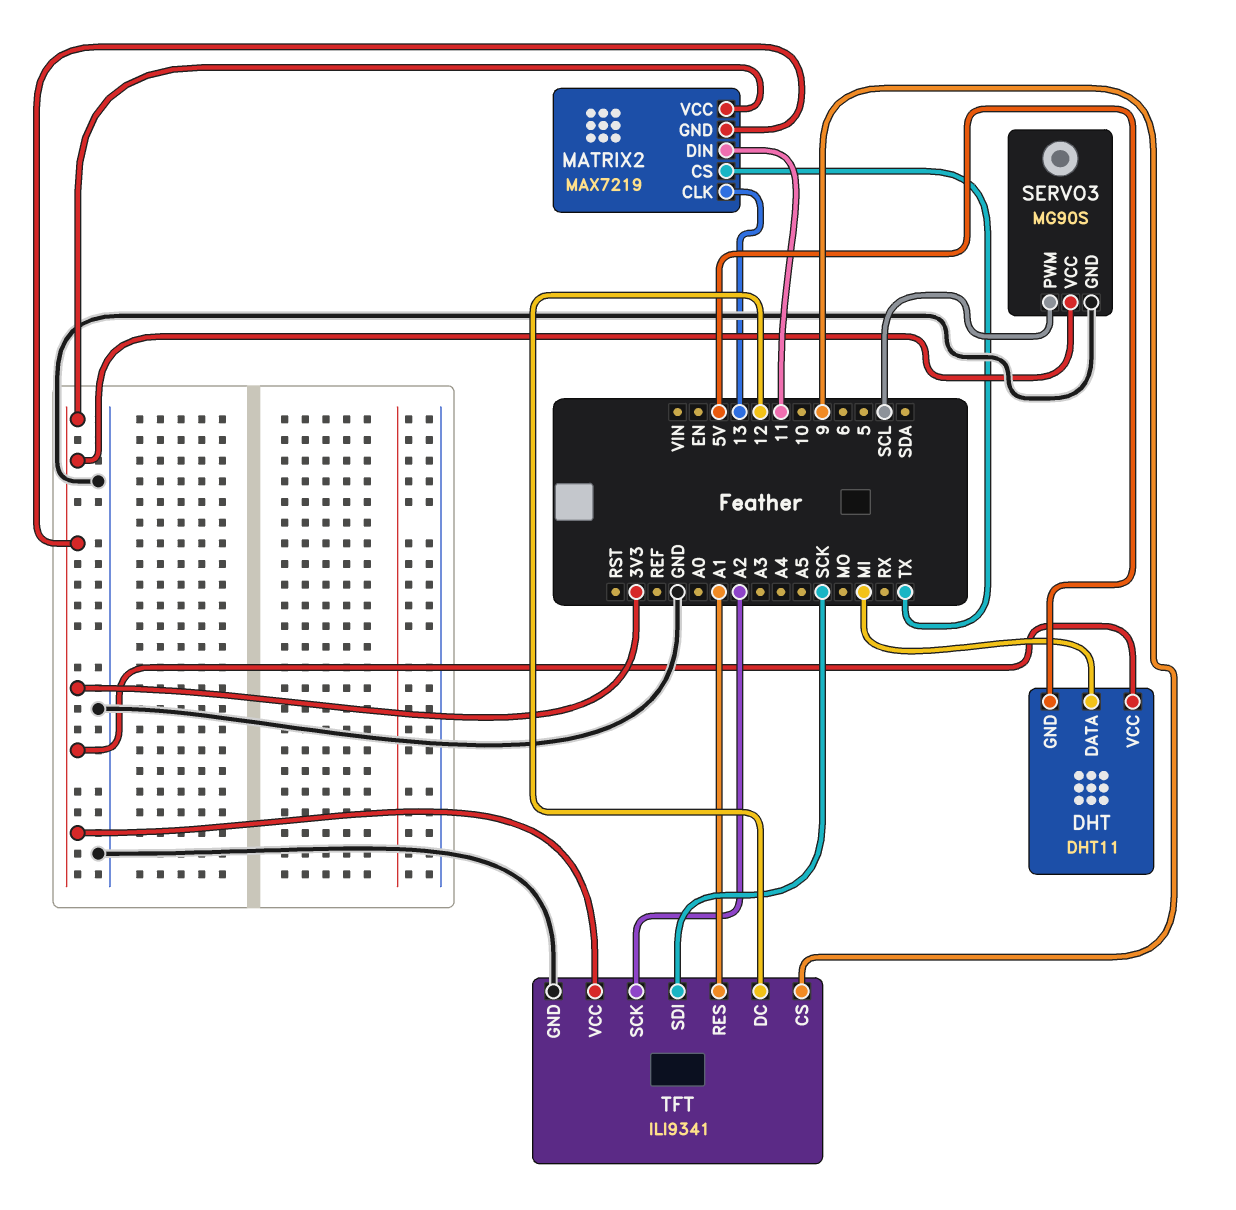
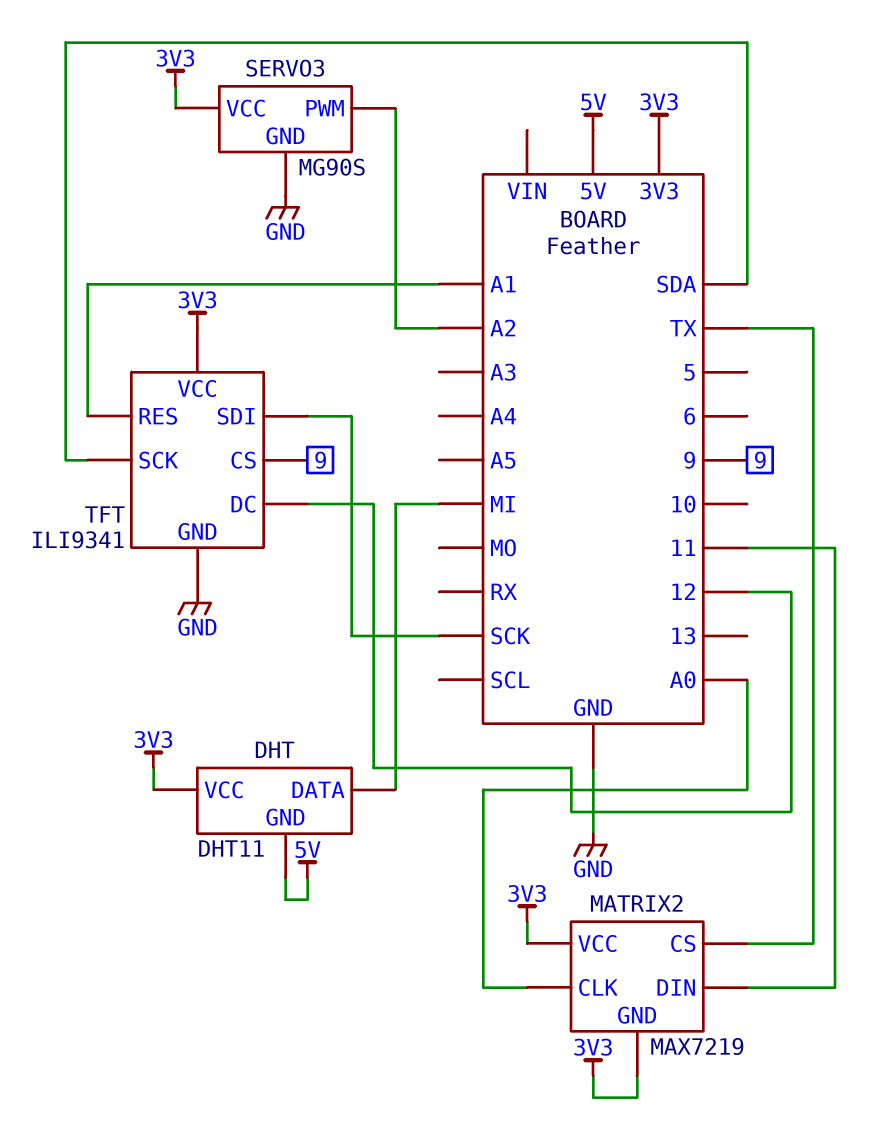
MATRIX2 pin CLK: 13 -> A0
SERVO3 pin PWM: SCL -> A2
TFT pin SCK: A2 -> SDA

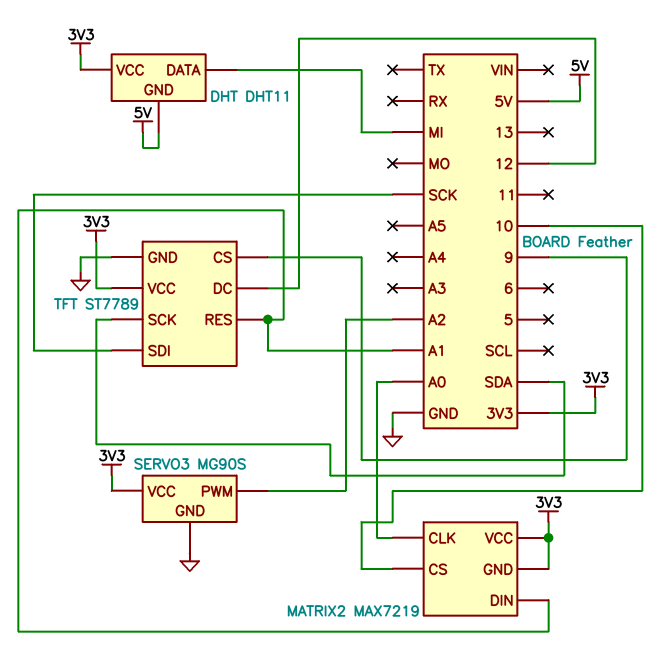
MATRIX2 pin CS: TX -> 10
MATRIX2 pin DIN: 11 -> A1
TFT: ILI9341 -> ST7789

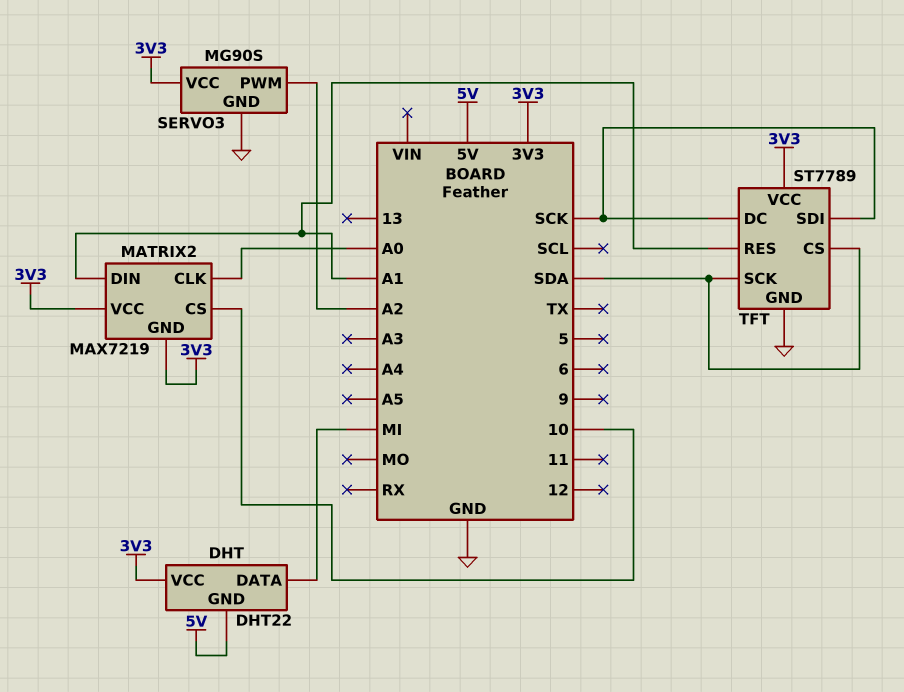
DHT: DHT11 -> DHT22
TFT pin CS: 9 -> SDA
TFT pin DC: 12 -> SCK

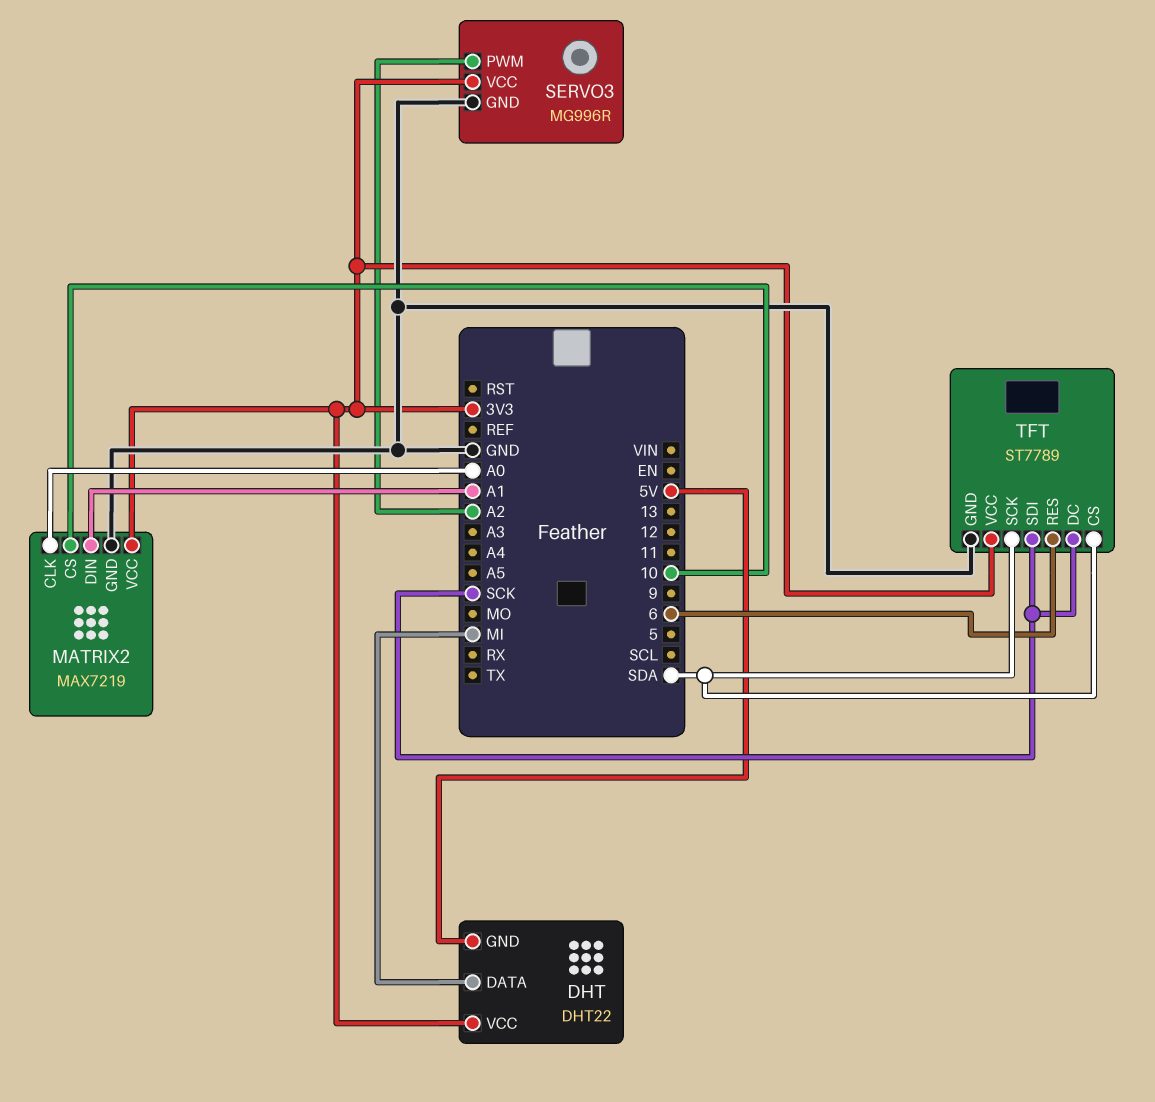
MATRIX2 pin GND: 3V3 -> GND
SERVO3: MG90S -> MG996R
TFT pin RES: A1 -> 6

